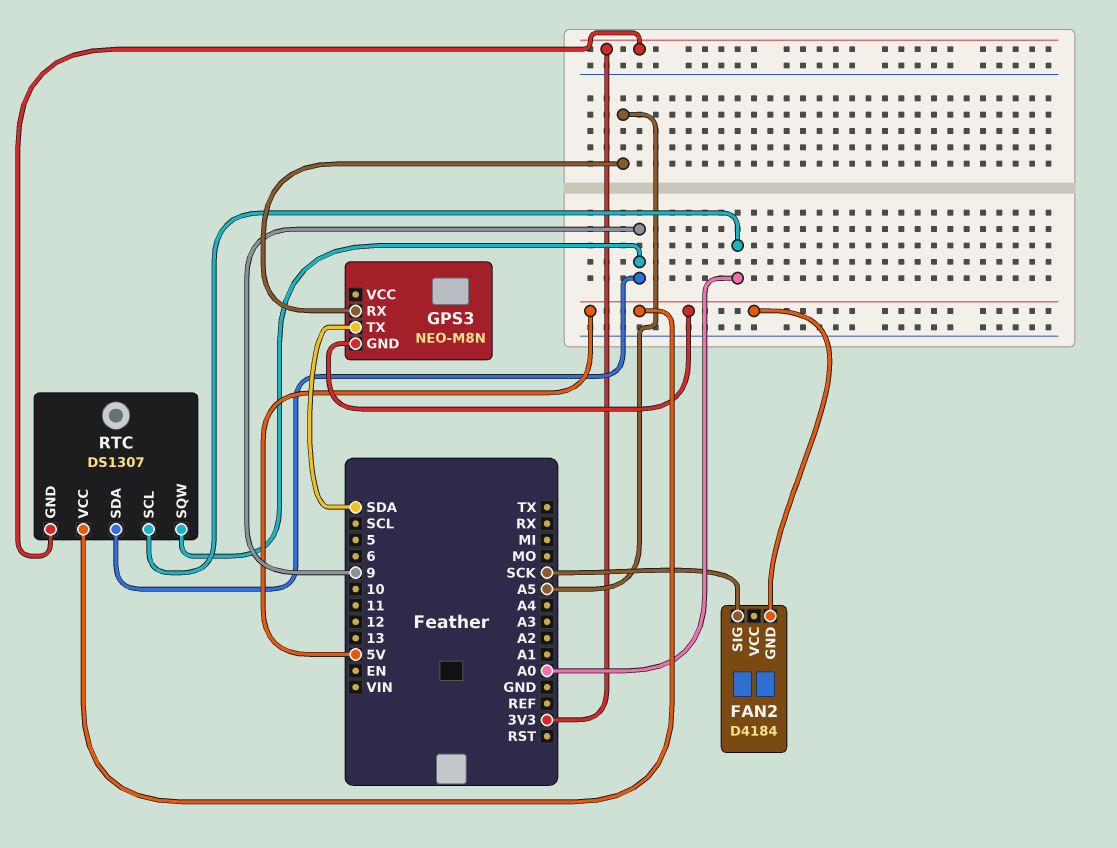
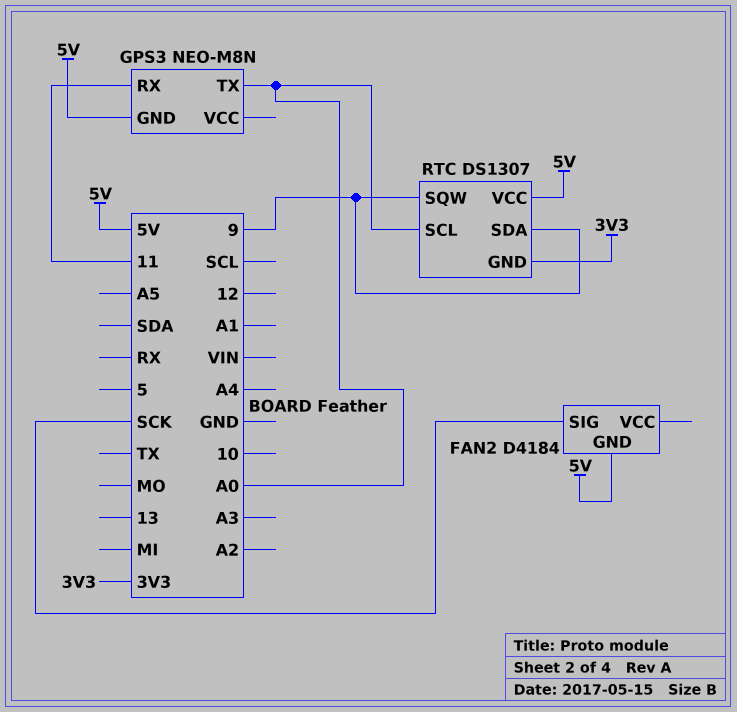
GPS3 pin RX: A5 -> 11
GPS3 pin TX: SDA -> A0

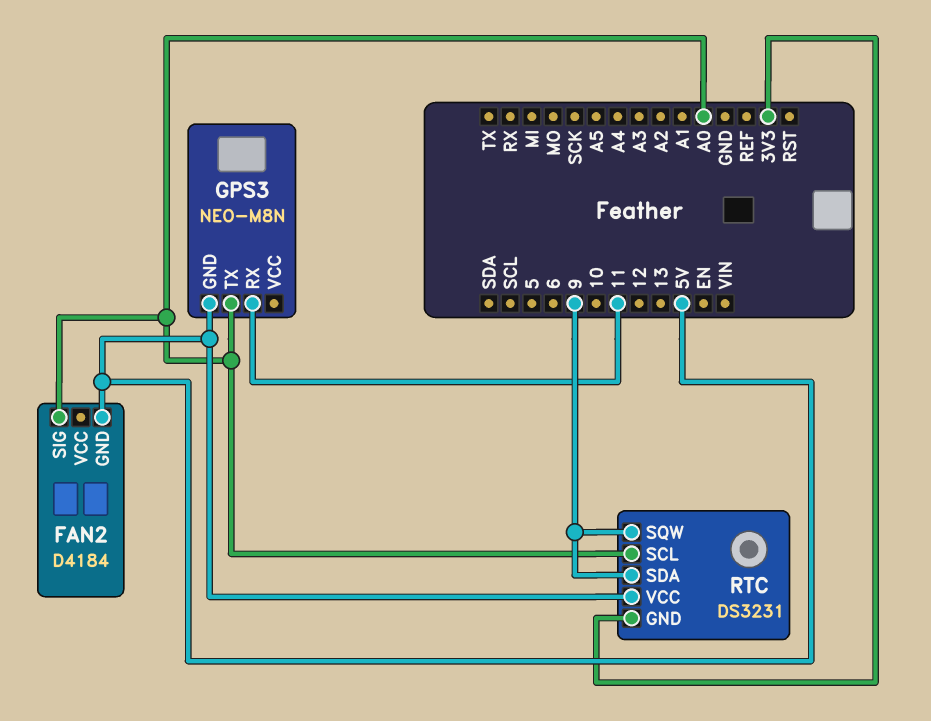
FAN2 pin SIG: SCK -> A0
RTC: DS1307 -> DS3231

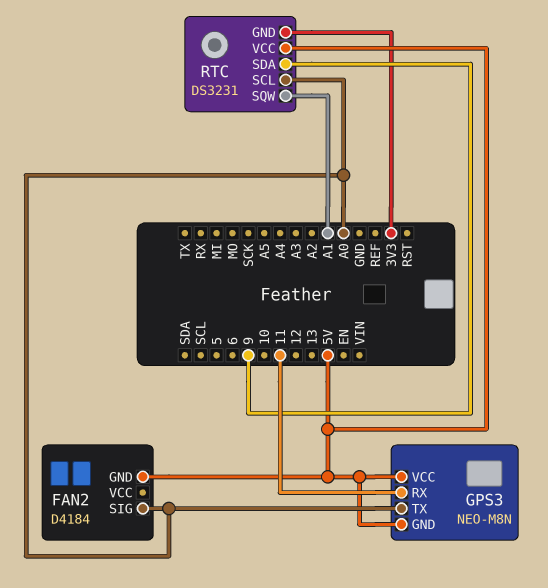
GPS3 pin VCC: none -> 5V
RTC pin SQW: 9 -> A1

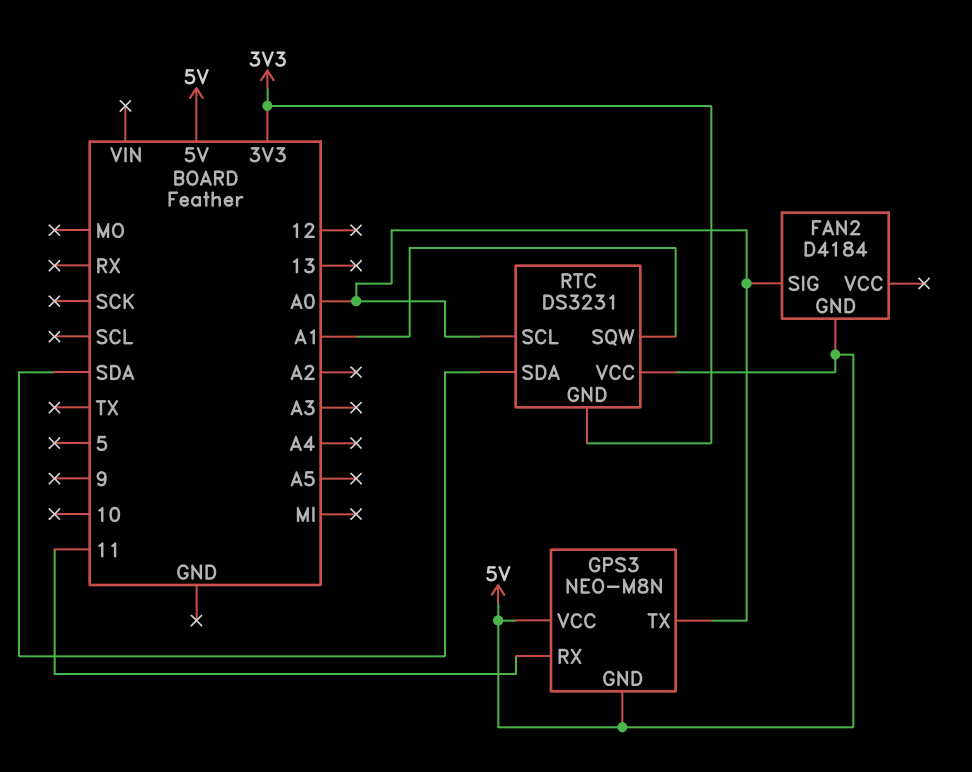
RTC pin SDA: 9 -> SDA

